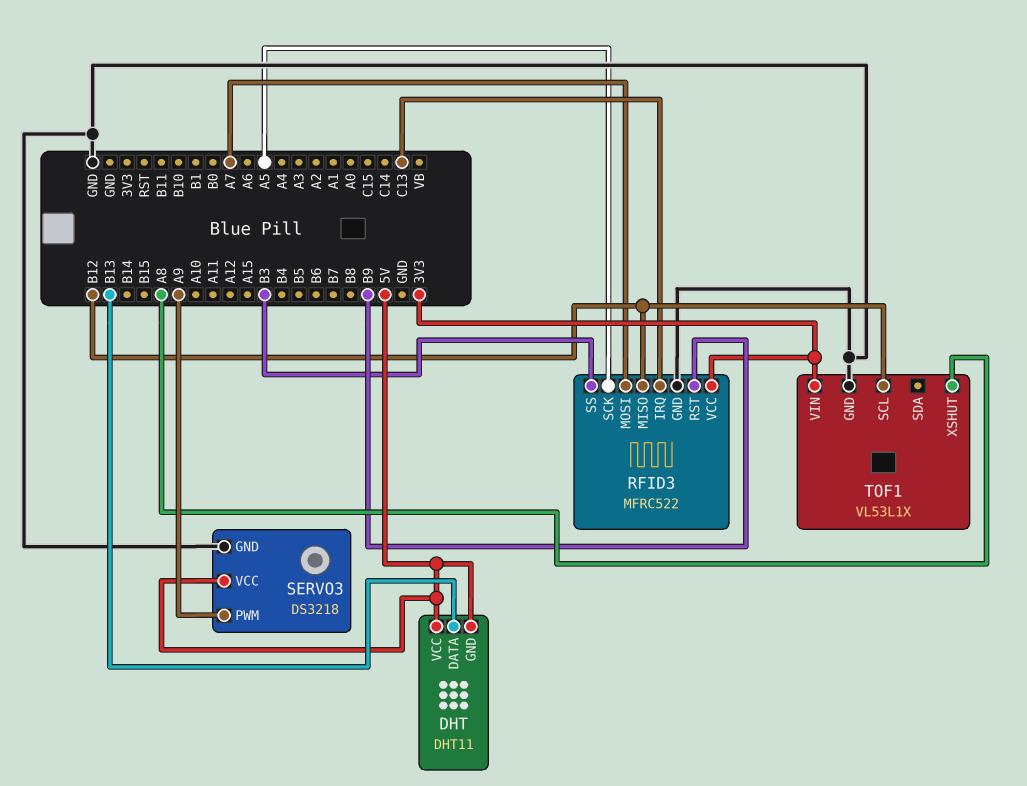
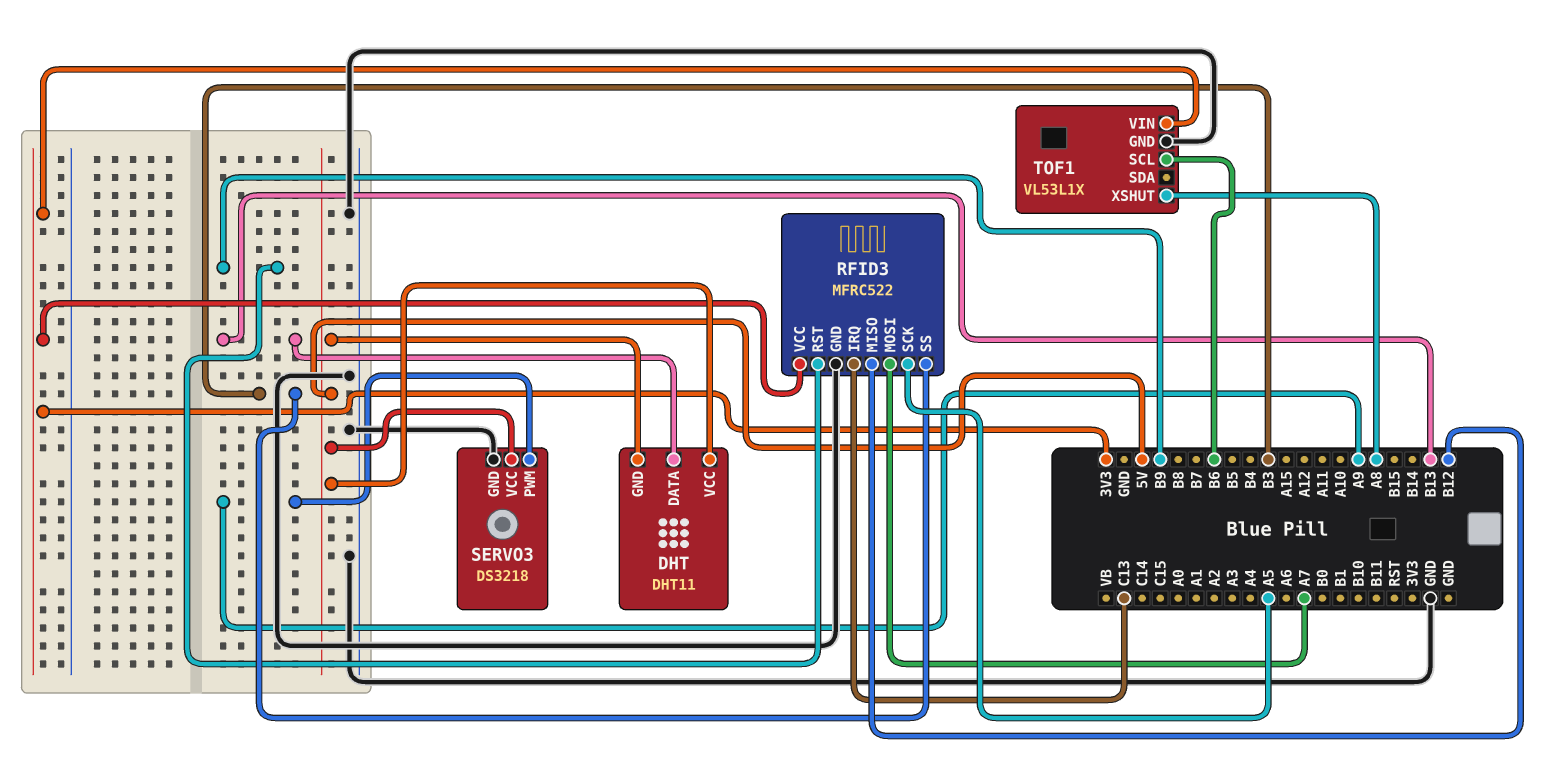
TOF1 pin SCL: B12 -> B6

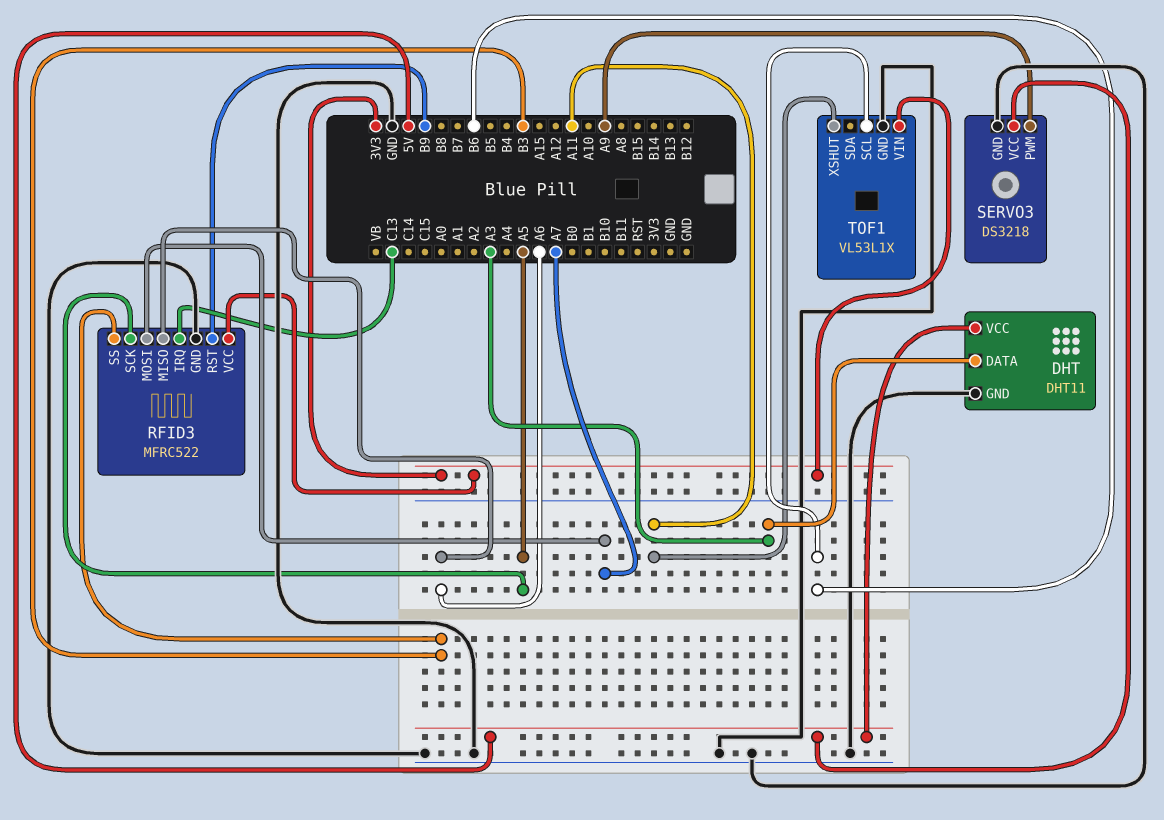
DHT pin DATA: B13 -> A3
DHT pin GND: 5V -> GND
RFID3 pin MISO: B12 -> A6
TOF1 pin XSHUT: A8 -> A11

